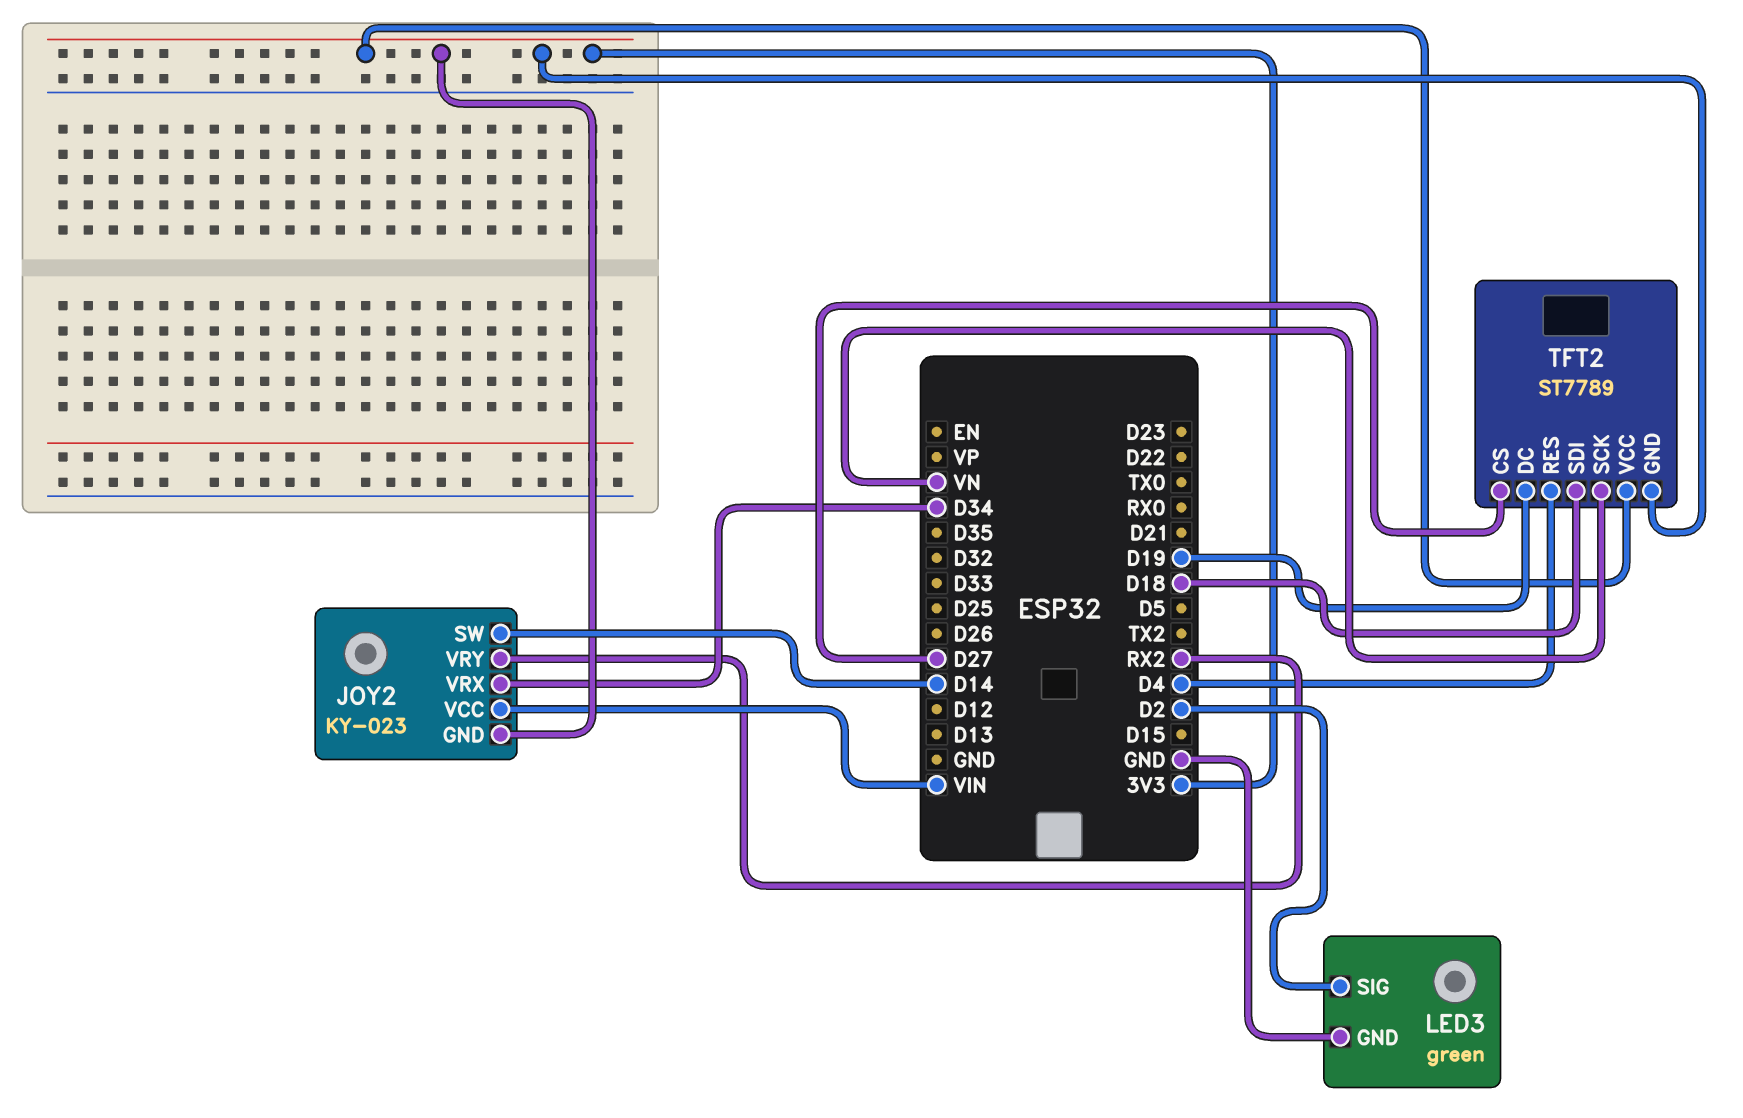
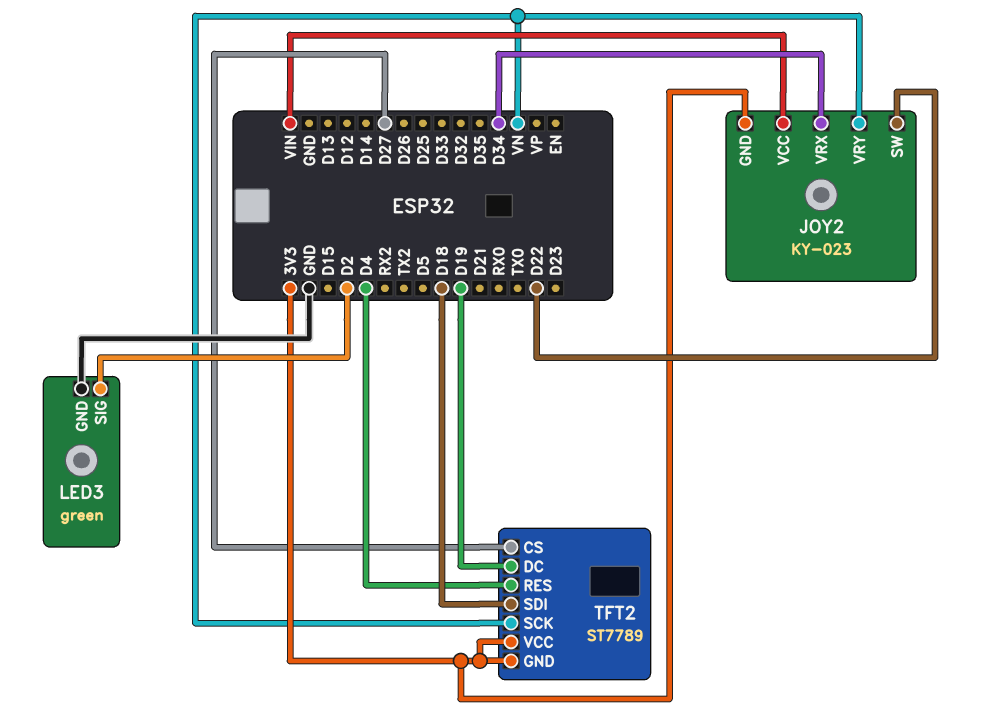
JOY2 pin SW: D14 -> D22
JOY2 pin VRY: RX2 -> VN

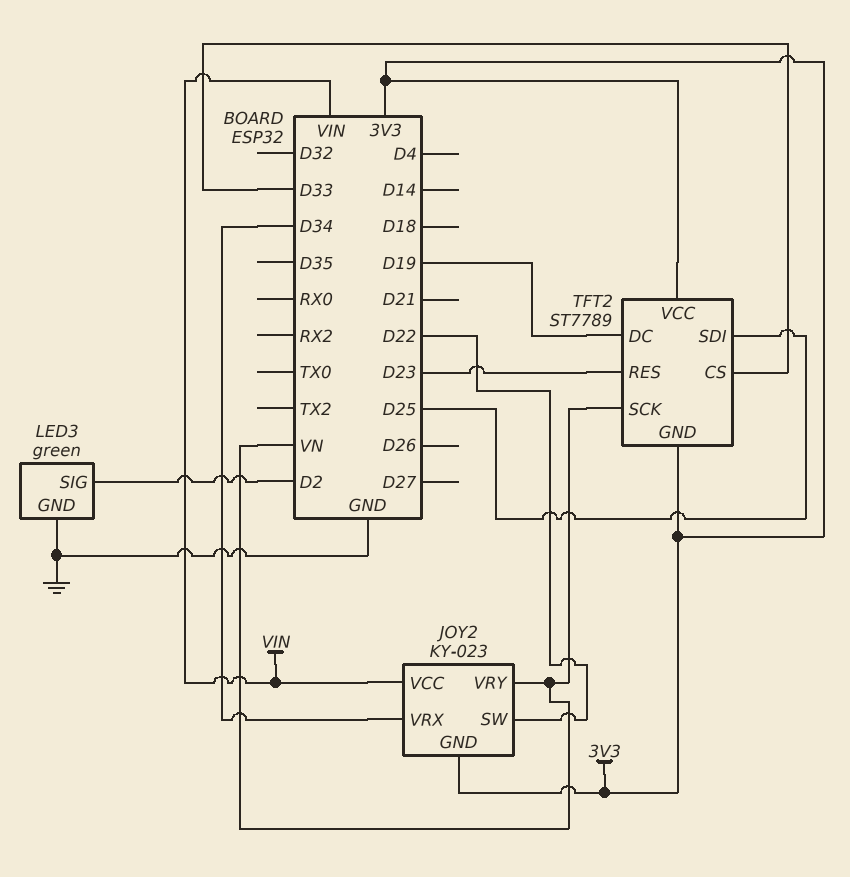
TFT2 pin CS: D27 -> D33
TFT2 pin RES: D4 -> D23
TFT2 pin SDI: D18 -> D25

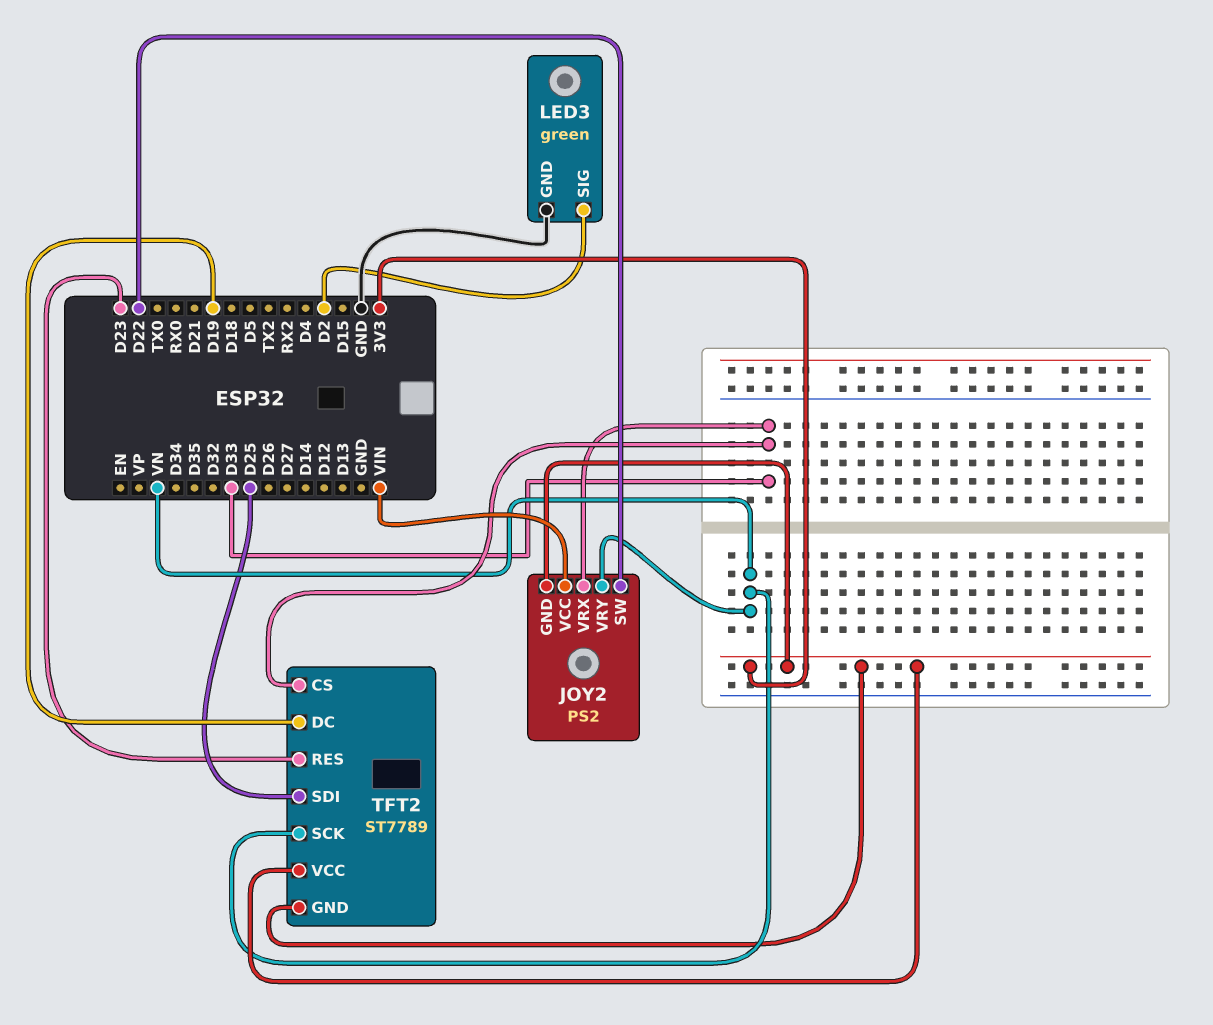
JOY2: KY-023 -> PS2
JOY2 pin VRX: D34 -> D33

